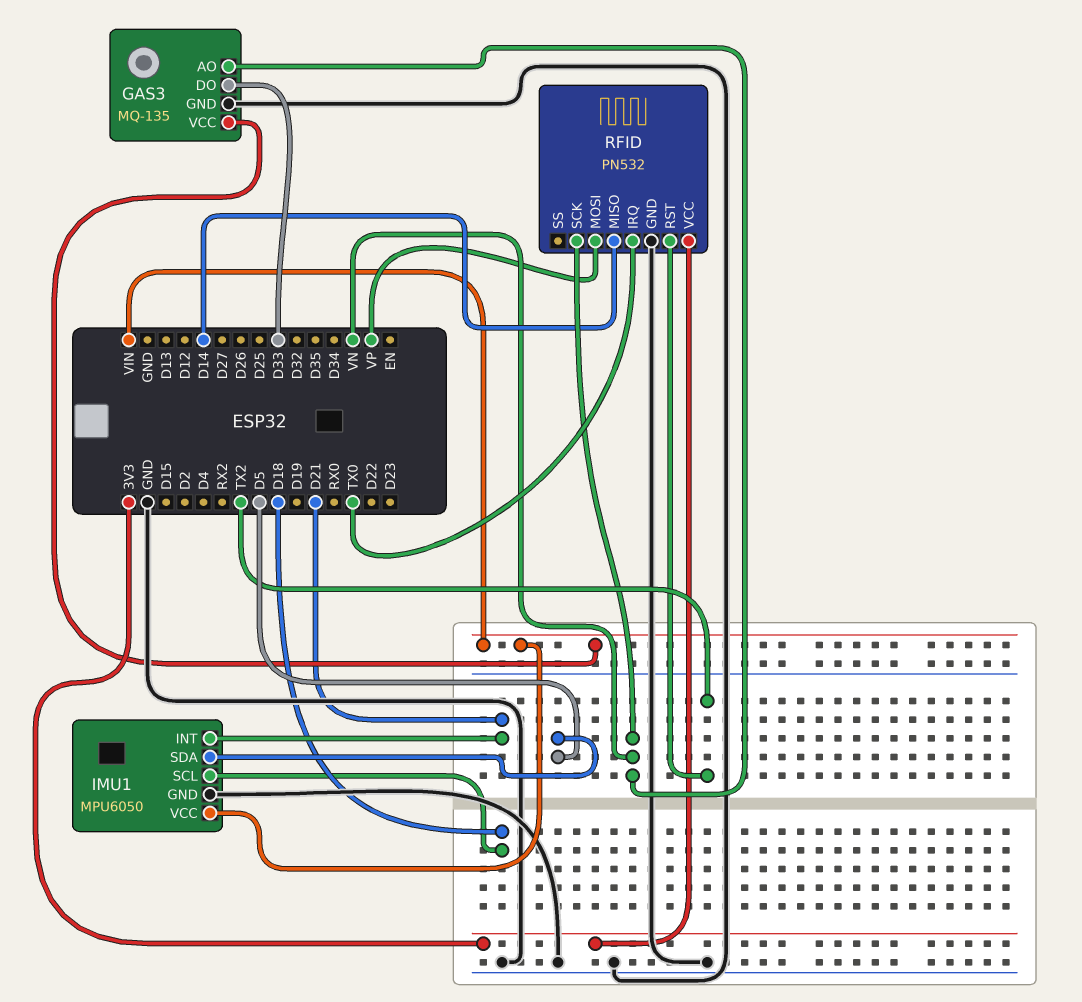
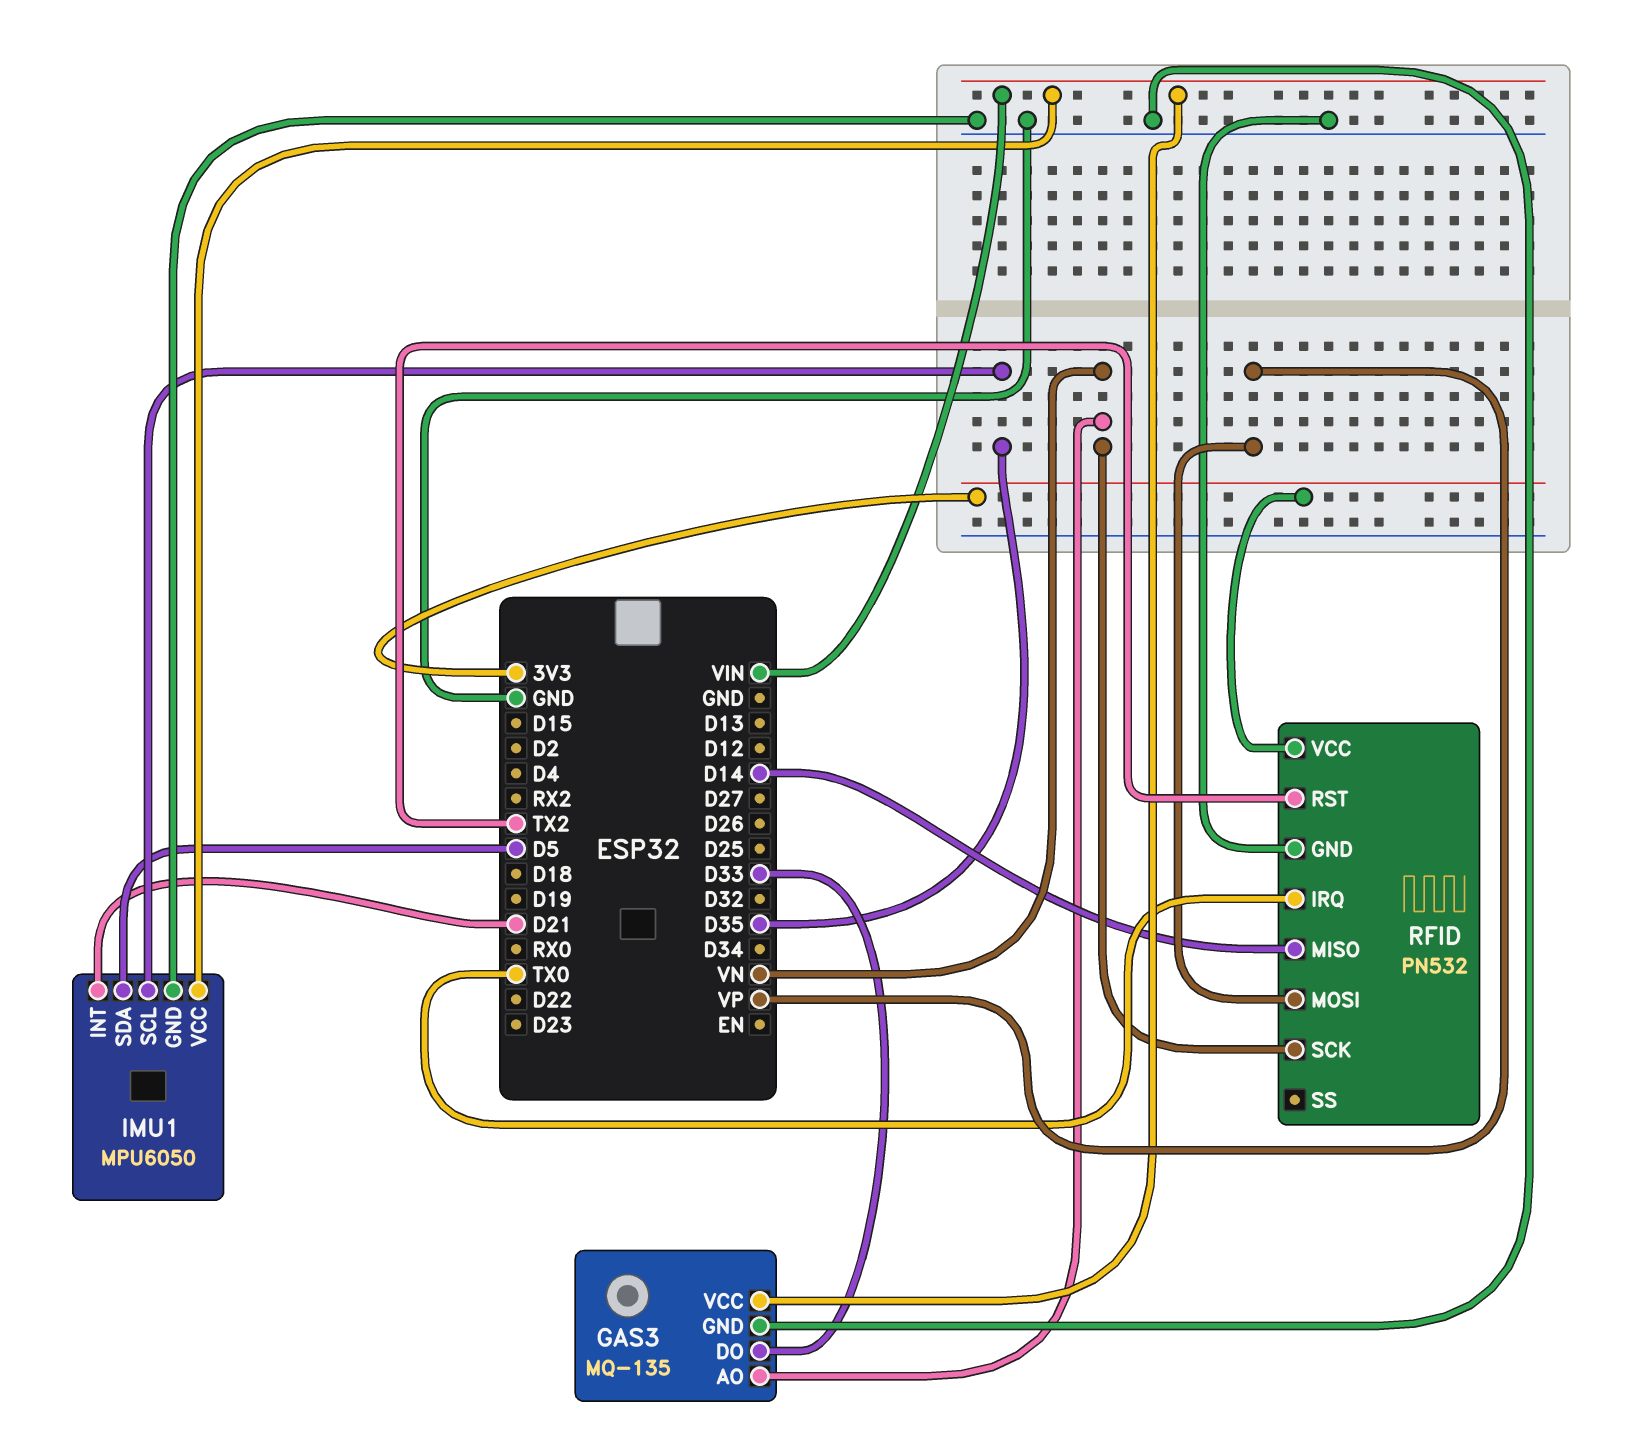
IMU1 pin SCL: D18 -> D35

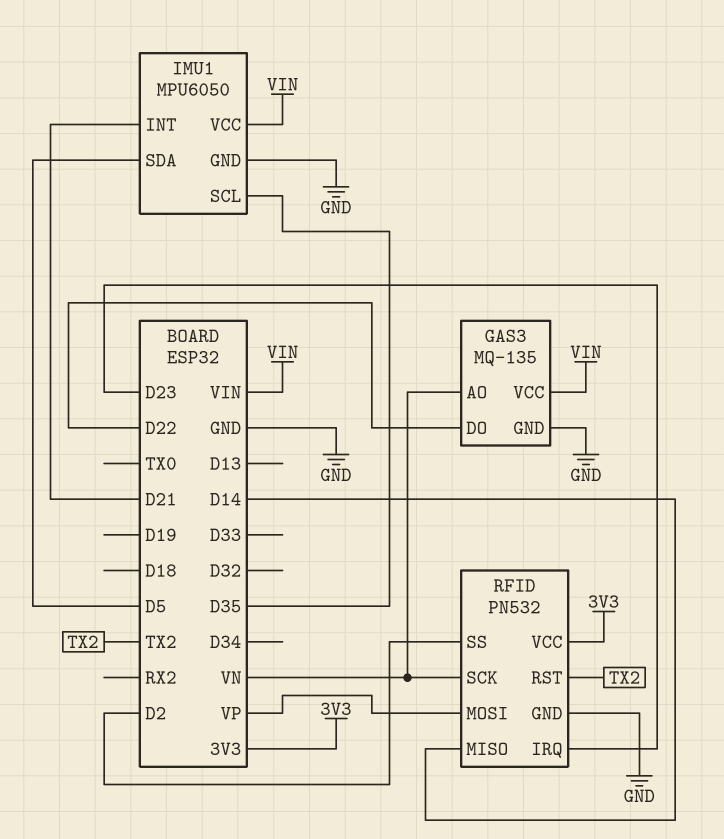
GAS3 pin DO: D33 -> D22
RFID pin IRQ: TX0 -> D23
RFID pin SS: none -> D2

